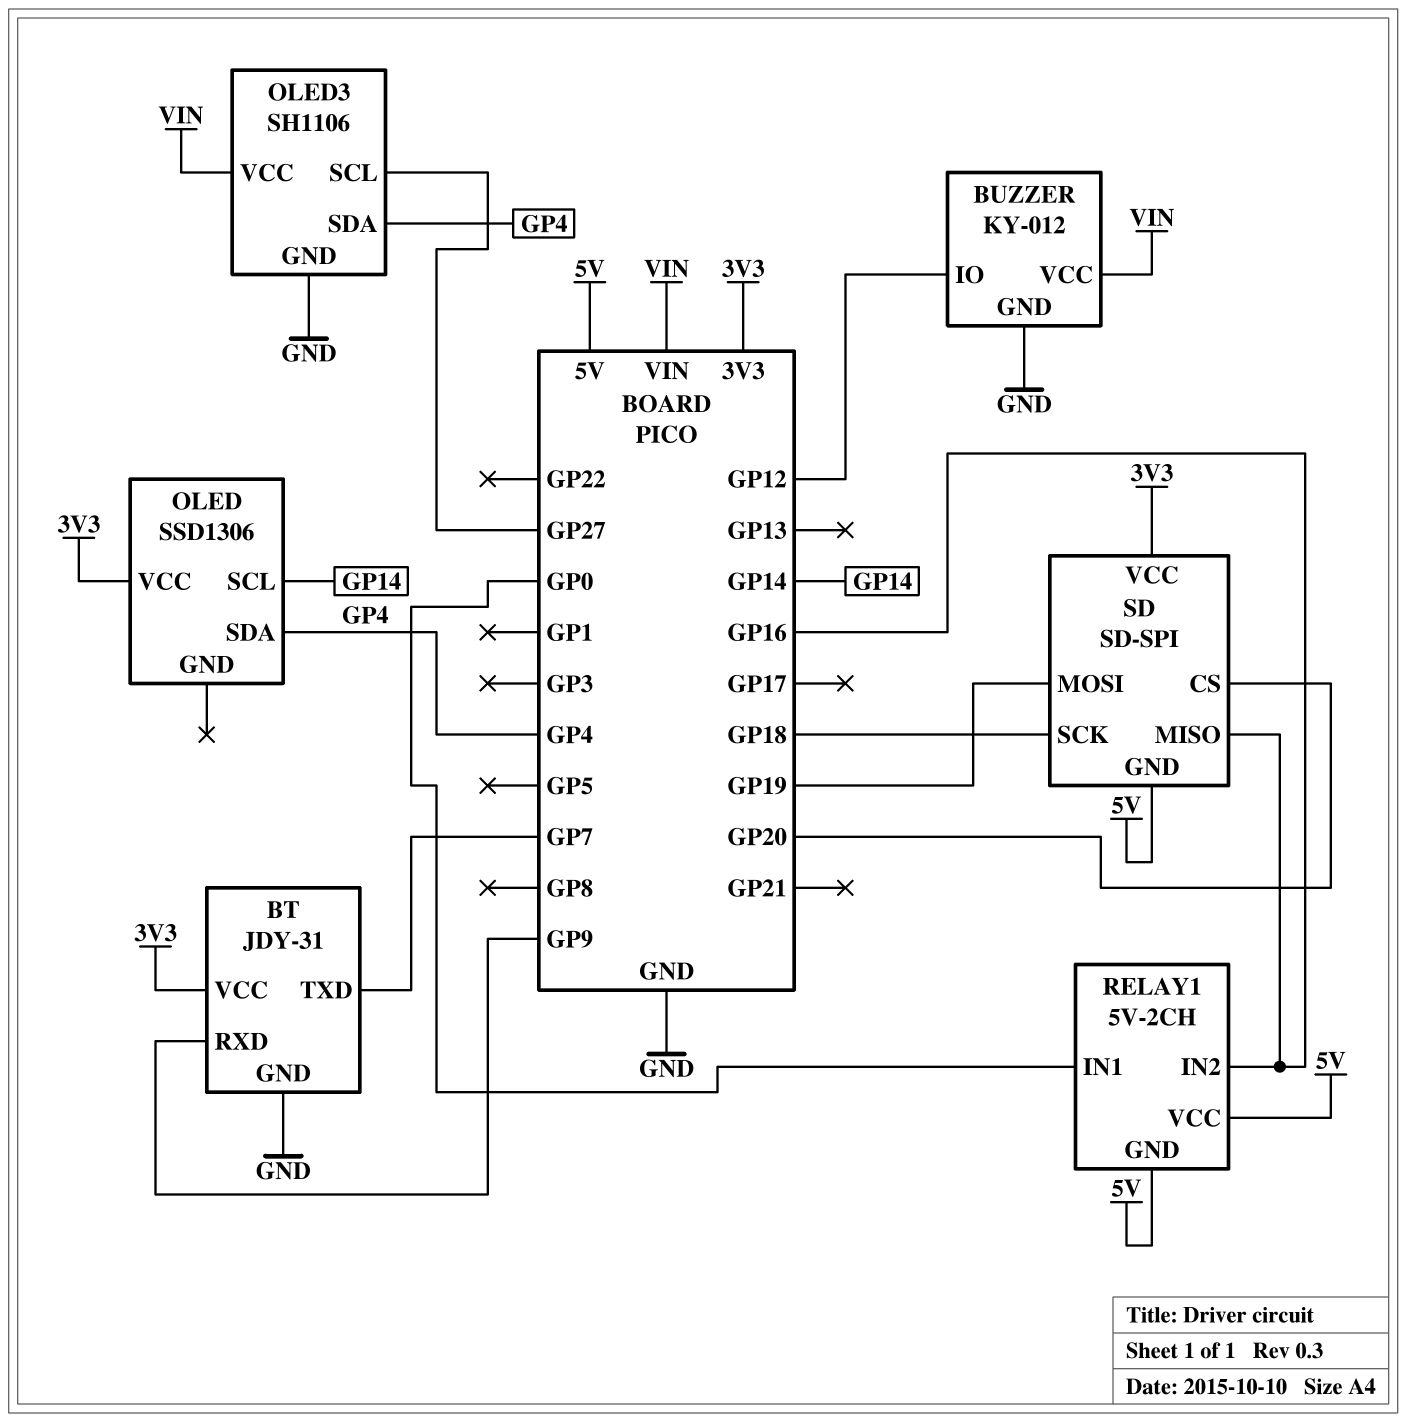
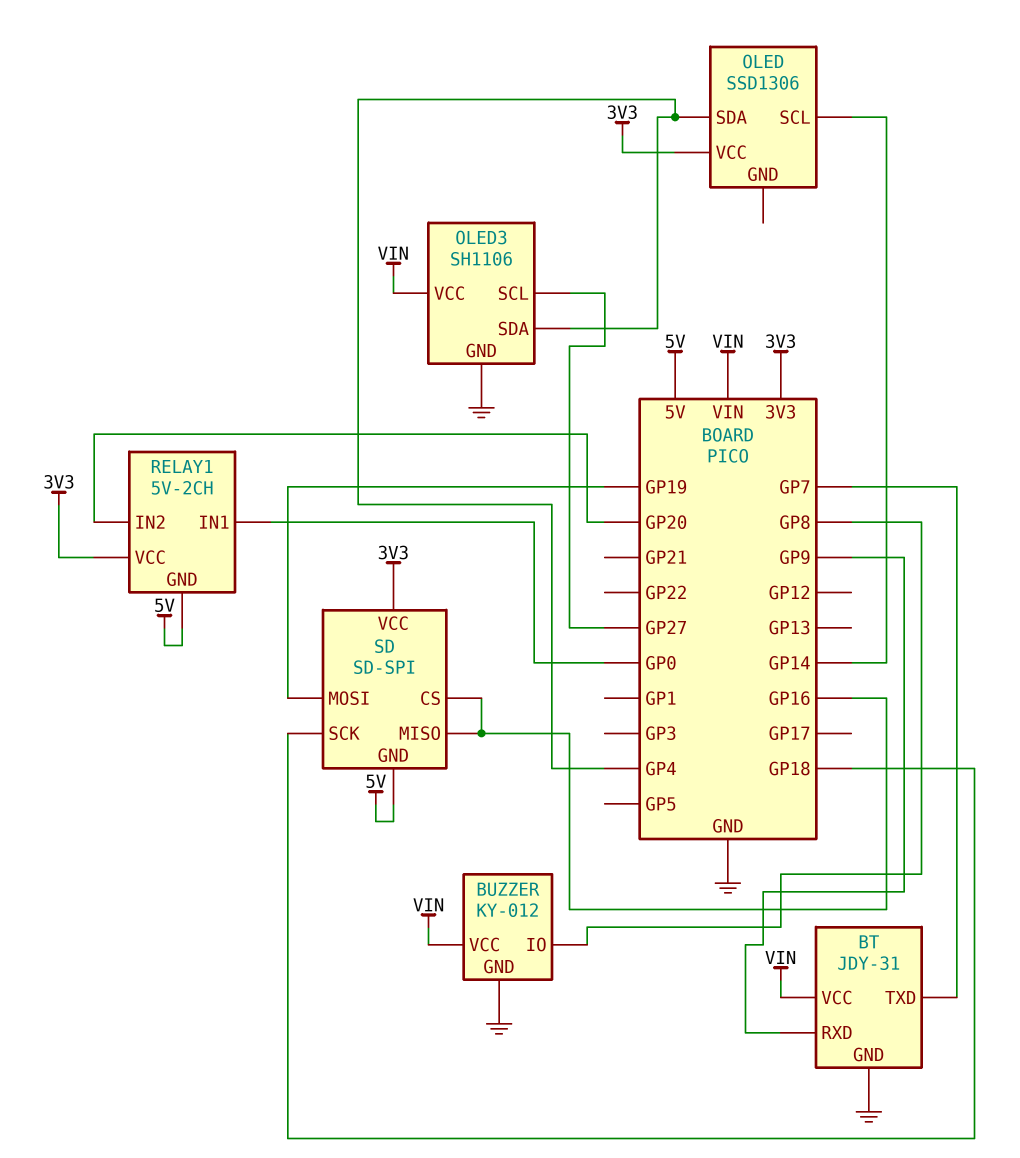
BT pin VCC: 3V3 -> VIN
BUZZER pin IO: GP12 -> GP8
RELAY1 pin IN2: GP16 -> GP20
RELAY1 pin VCC: 5V -> 3V3
SD pin CS: GP20 -> GP16

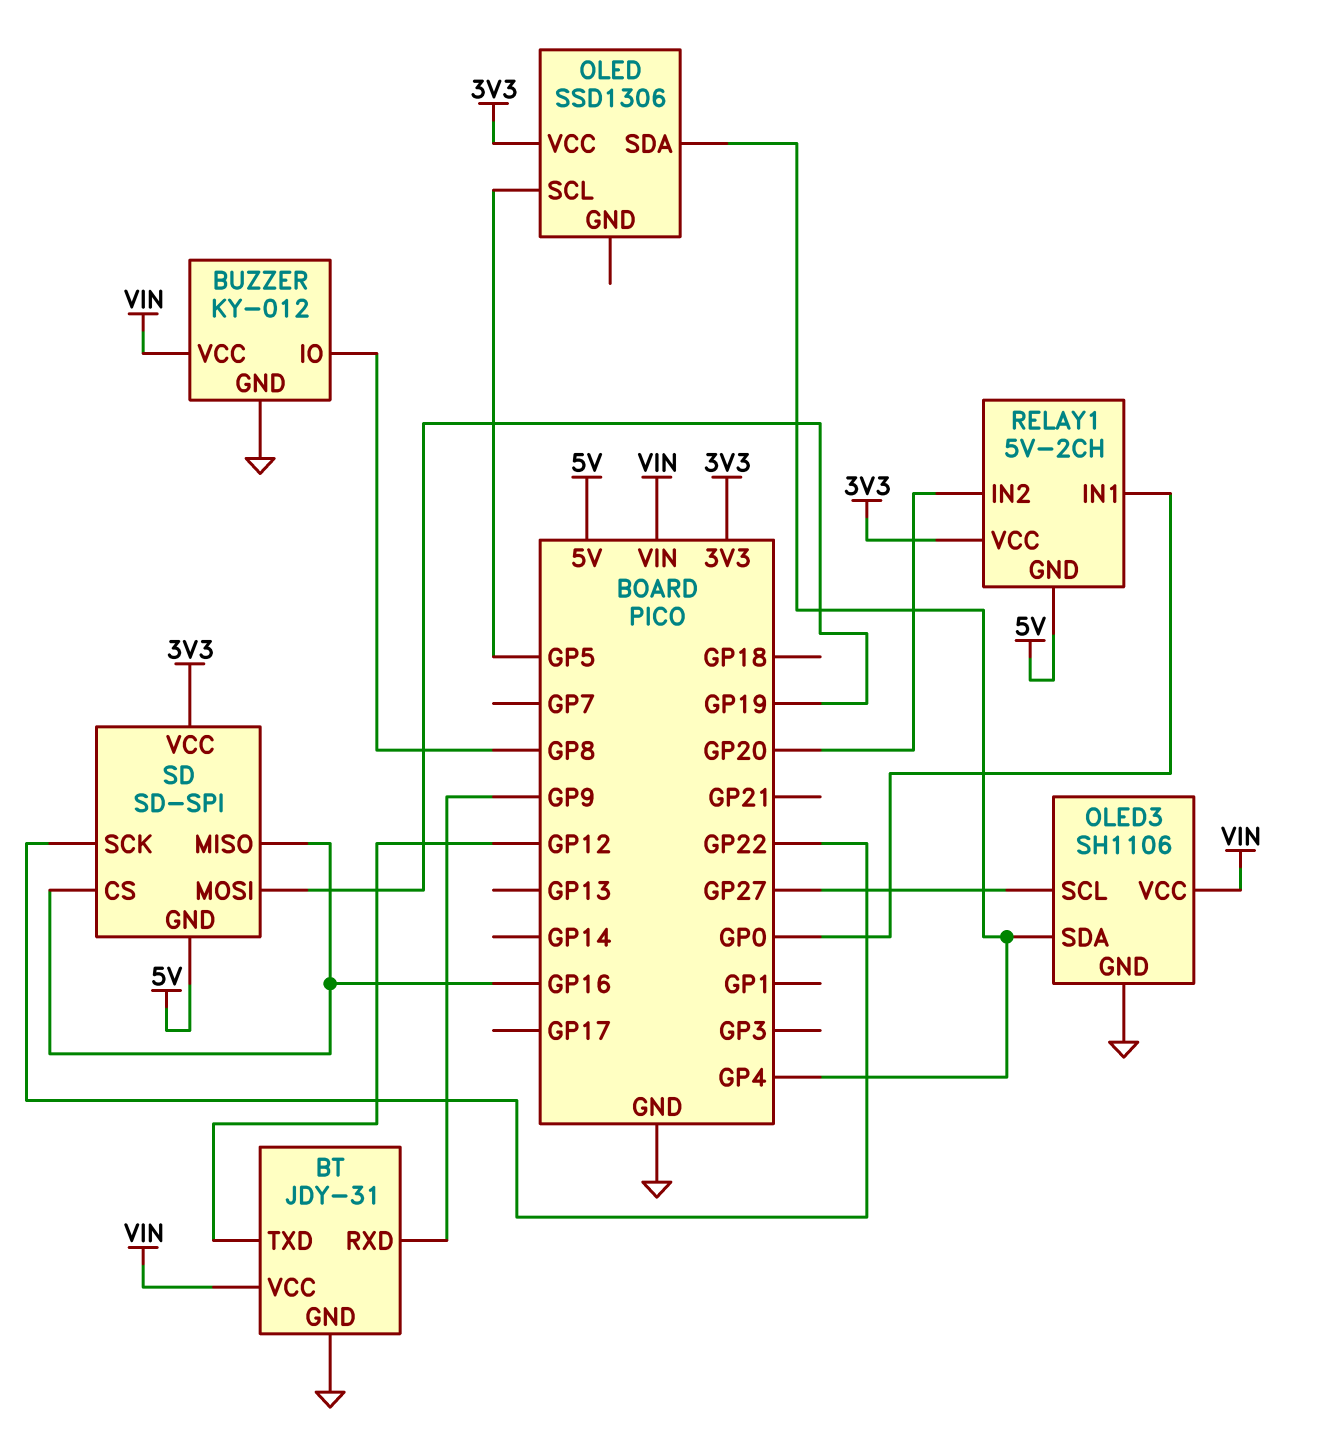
BT pin TXD: GP7 -> GP12
OLED pin SCL: GP14 -> GP5
SD pin SCK: GP18 -> GP22

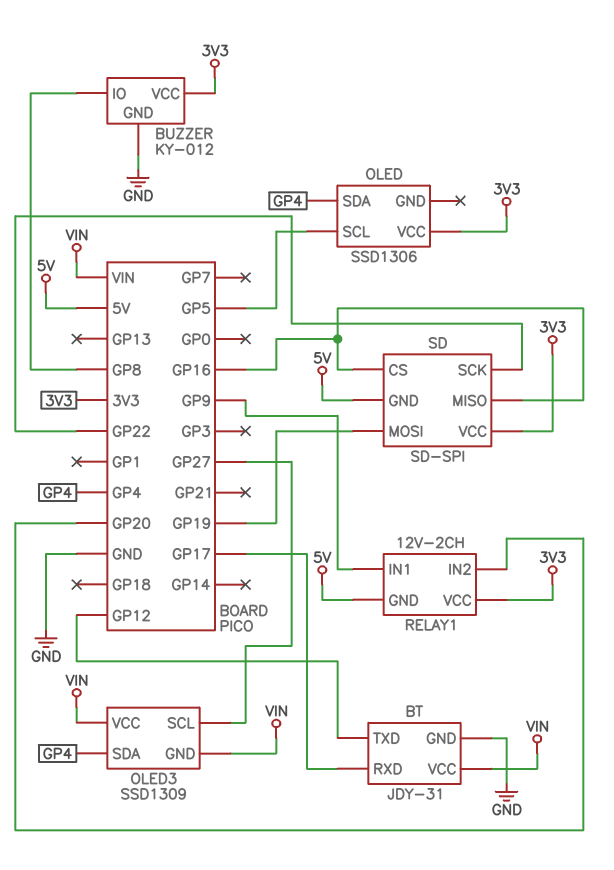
BT pin RXD: GP9 -> GP17
BUZZER pin VCC: VIN -> 3V3
OLED3: SH1106 -> SSD1309
OLED3 pin GND: GND -> VIN
RELAY1: 5V-2CH -> 12V-2CH
RELAY1 pin IN1: GP0 -> GP9

